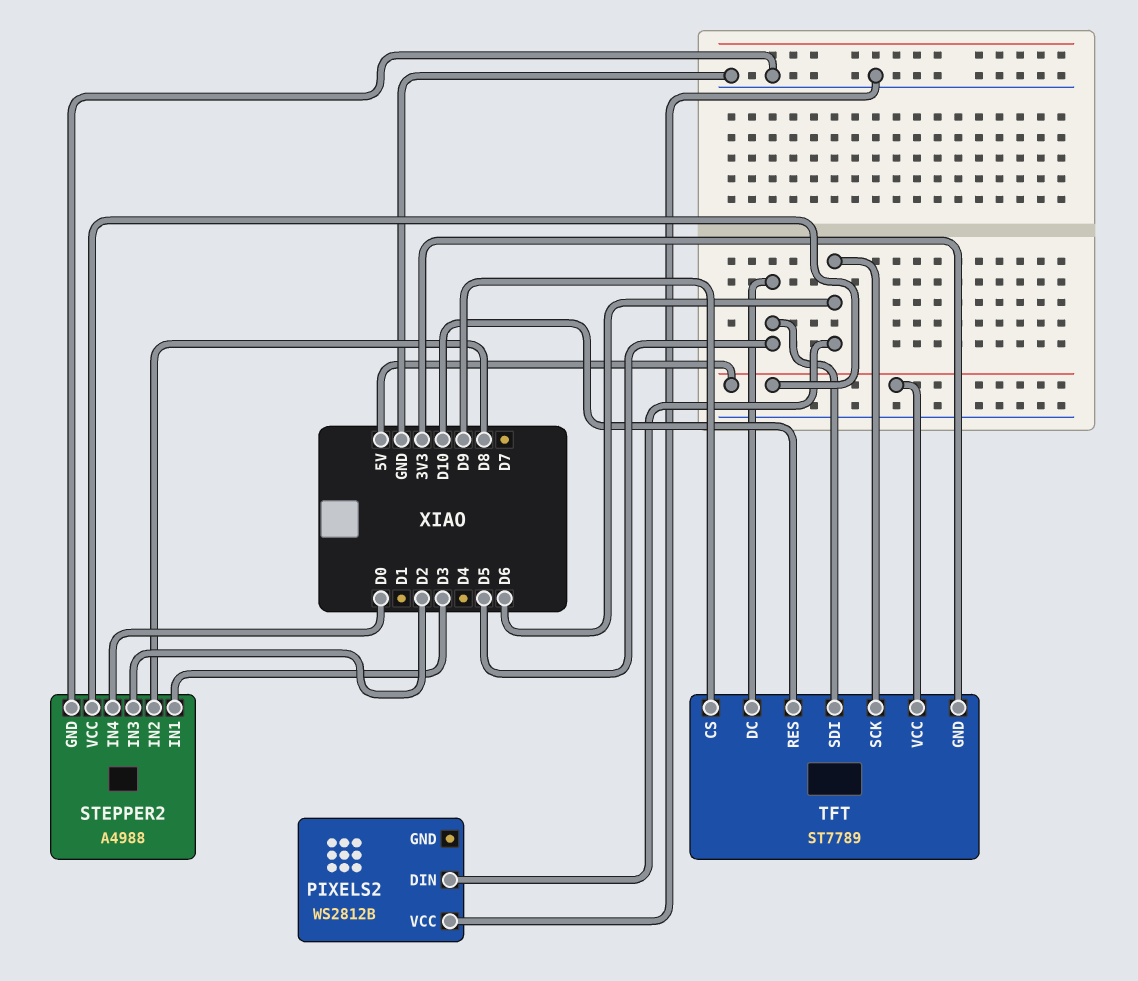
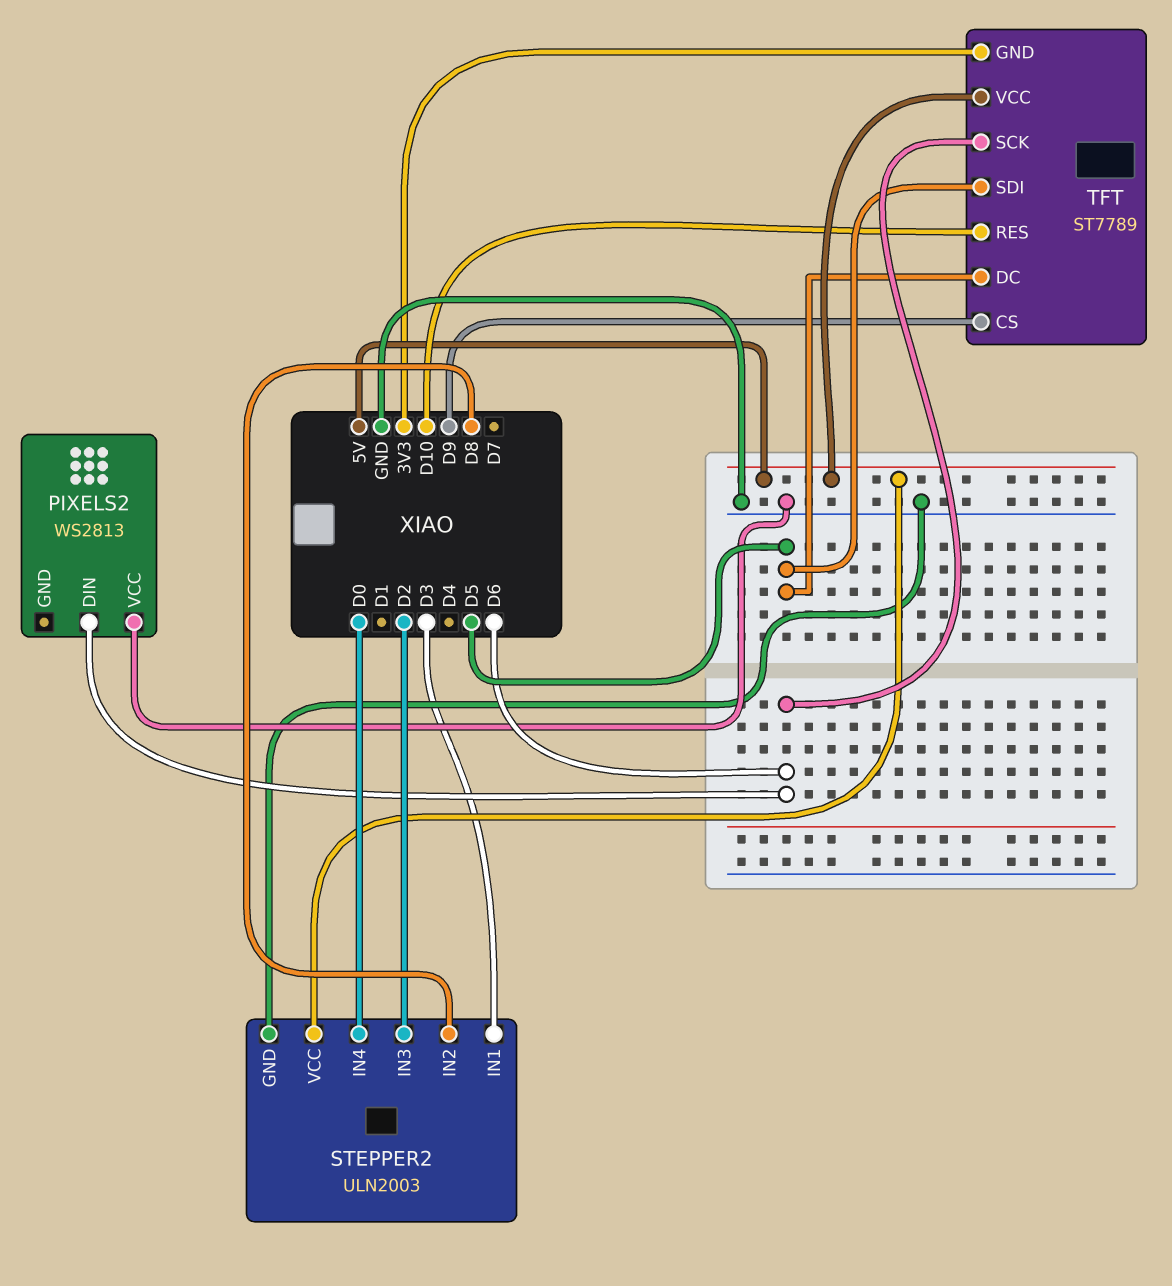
PIXELS2: WS2812B -> WS2813
STEPPER2: A4988 -> ULN2003

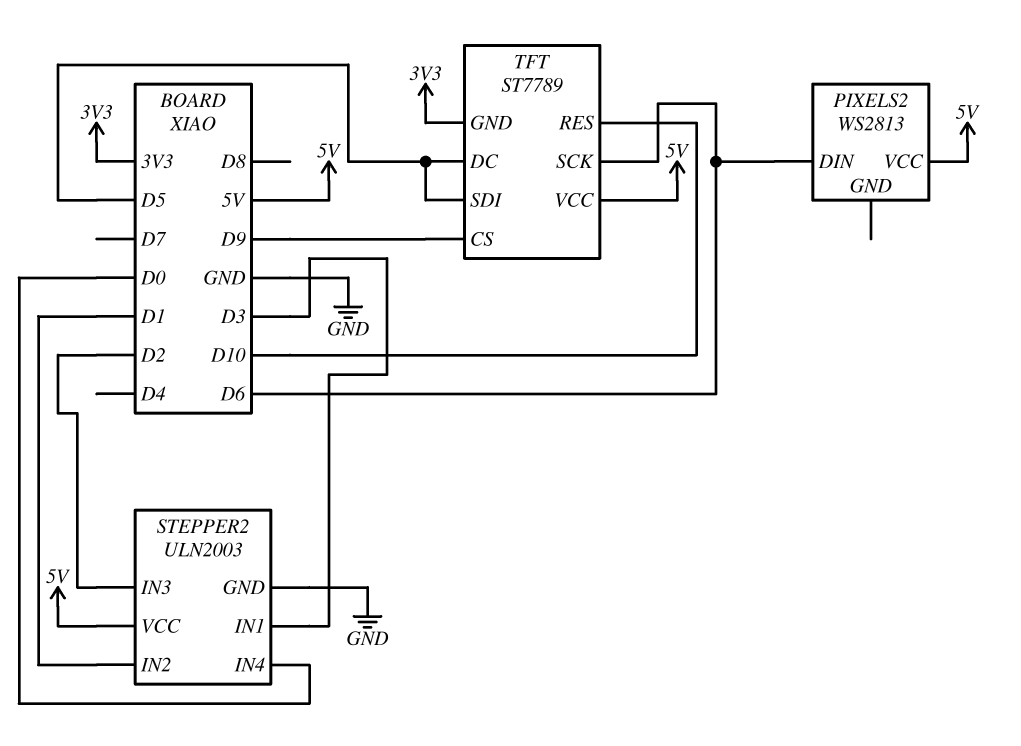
PIXELS2 pin VCC: GND -> 5V
STEPPER2 pin IN2: D8 -> D1

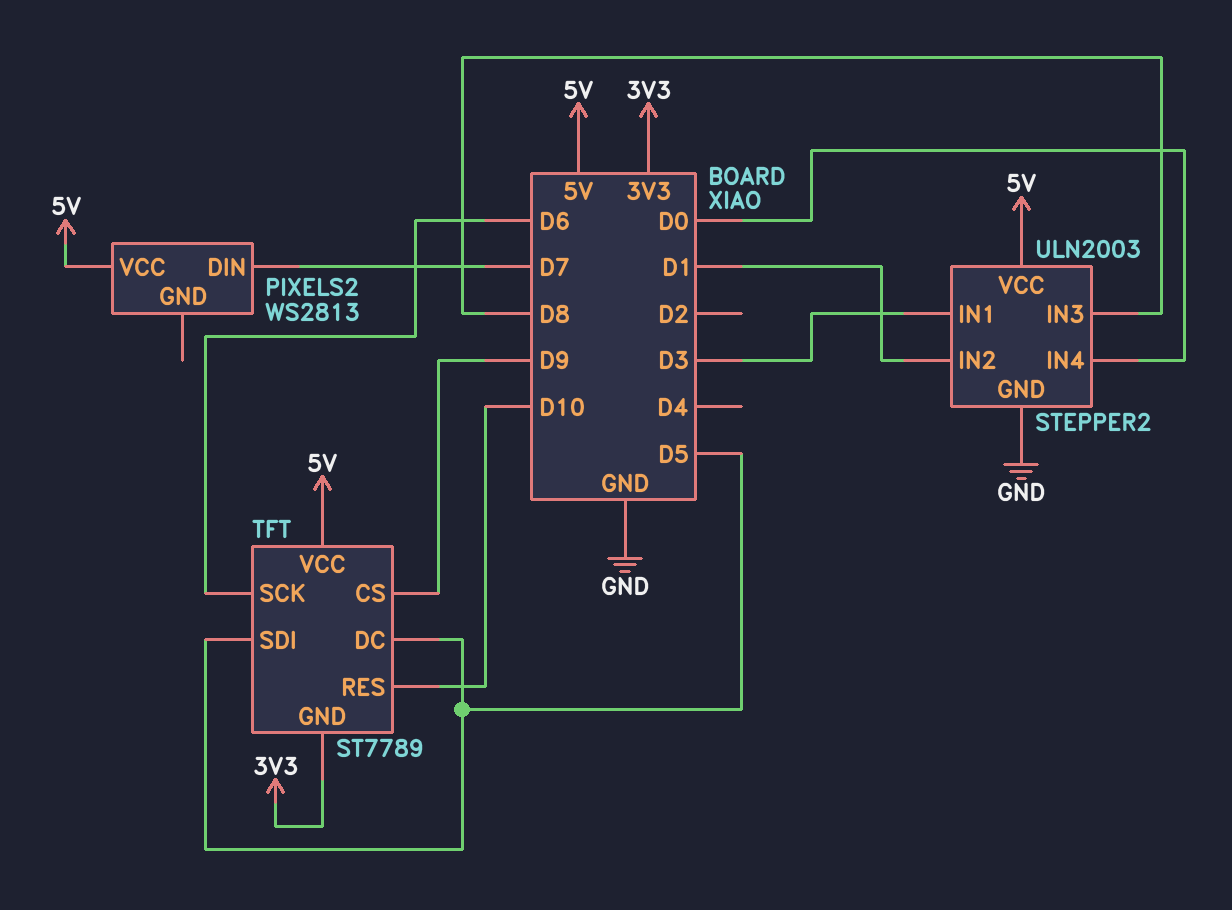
PIXELS2 pin DIN: D6 -> D7
STEPPER2 pin IN3: D2 -> D8

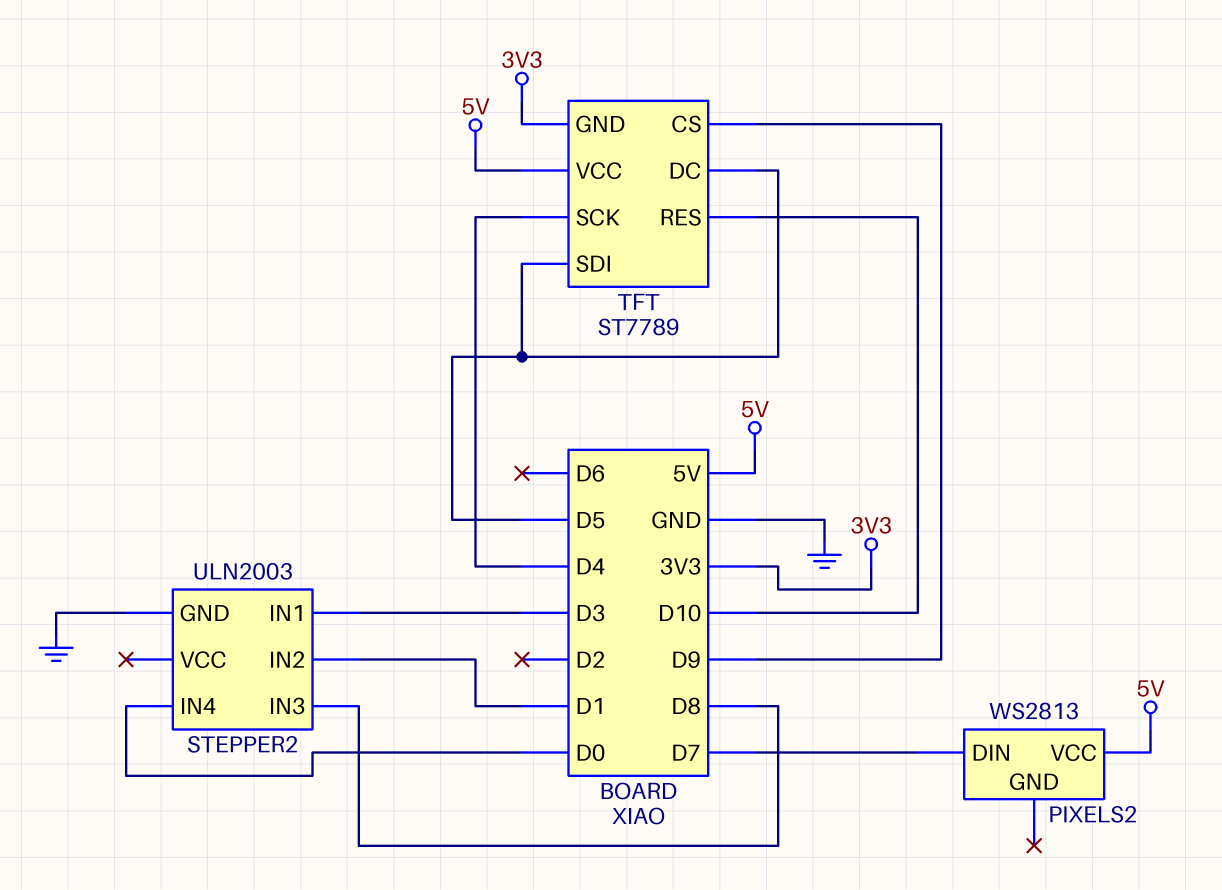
STEPPER2 pin VCC: 5V -> none
TFT pin SCK: D6 -> D4

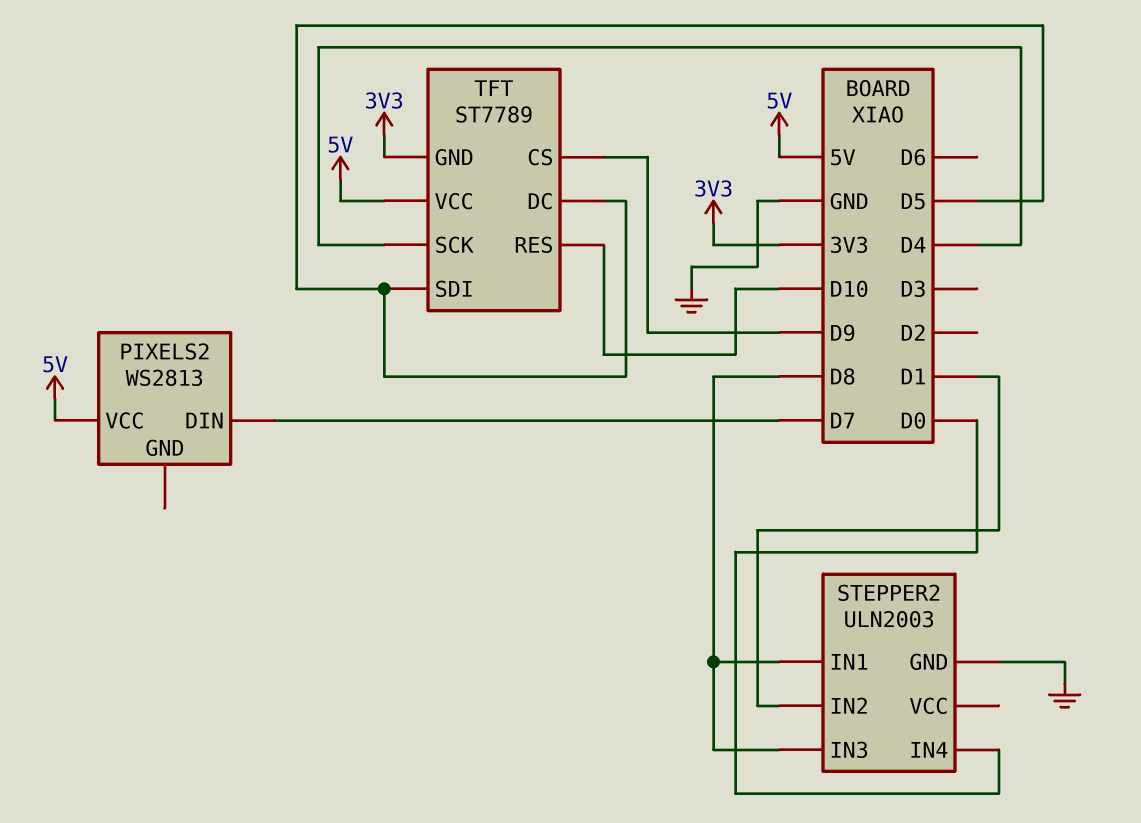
STEPPER2 pin IN1: D3 -> D8

